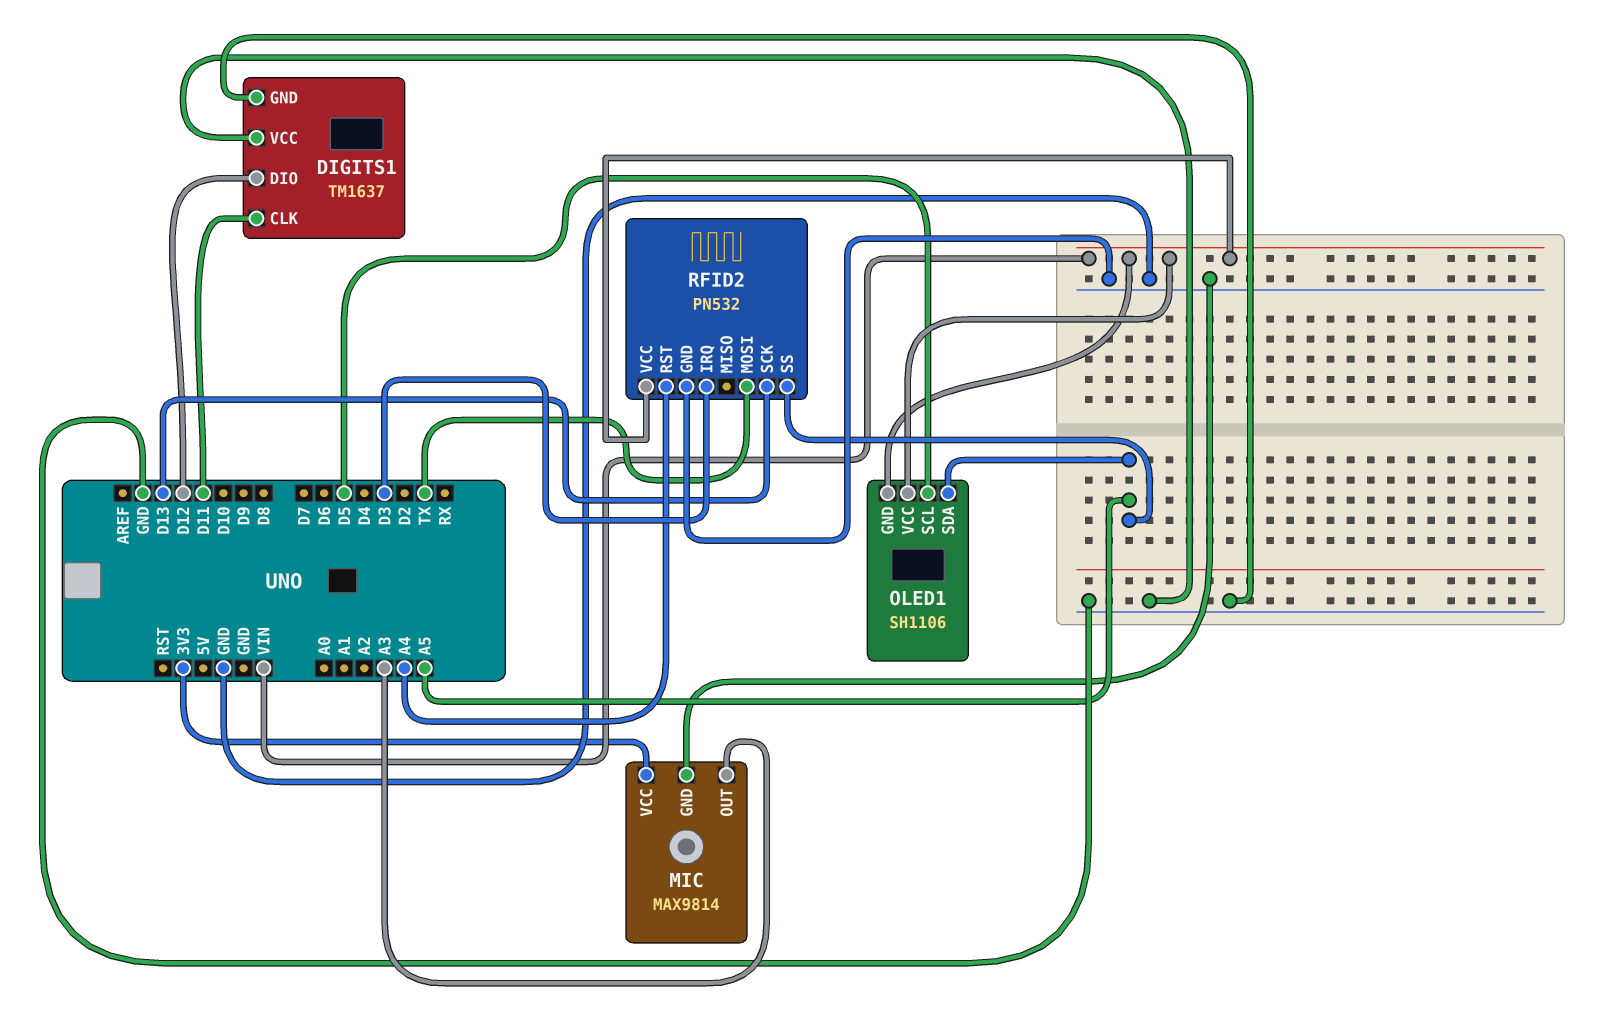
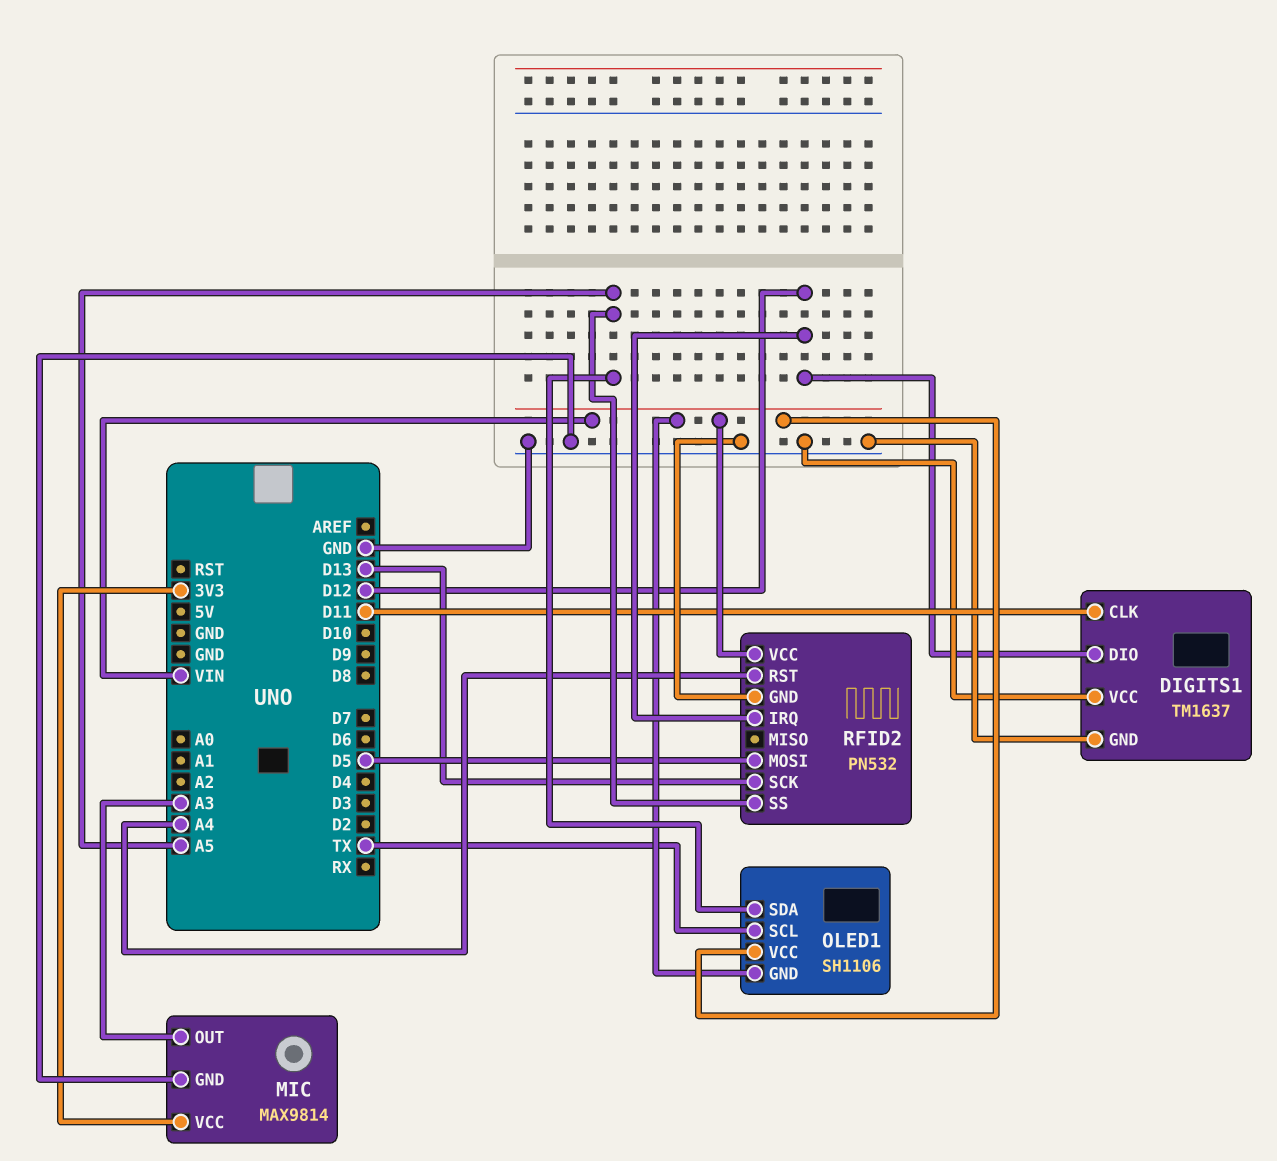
OLED1 pin SCL: D5 -> TX
RFID2 pin IRQ: D3 -> D12
RFID2 pin MOSI: TX -> D5

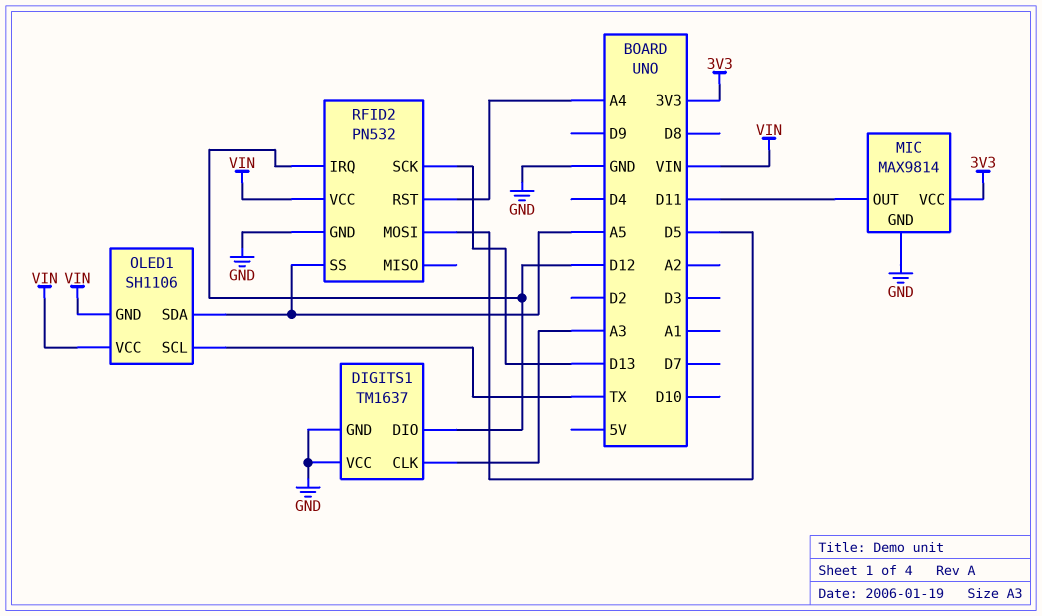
DIGITS1 pin CLK: D11 -> A3
MIC pin OUT: A3 -> D11

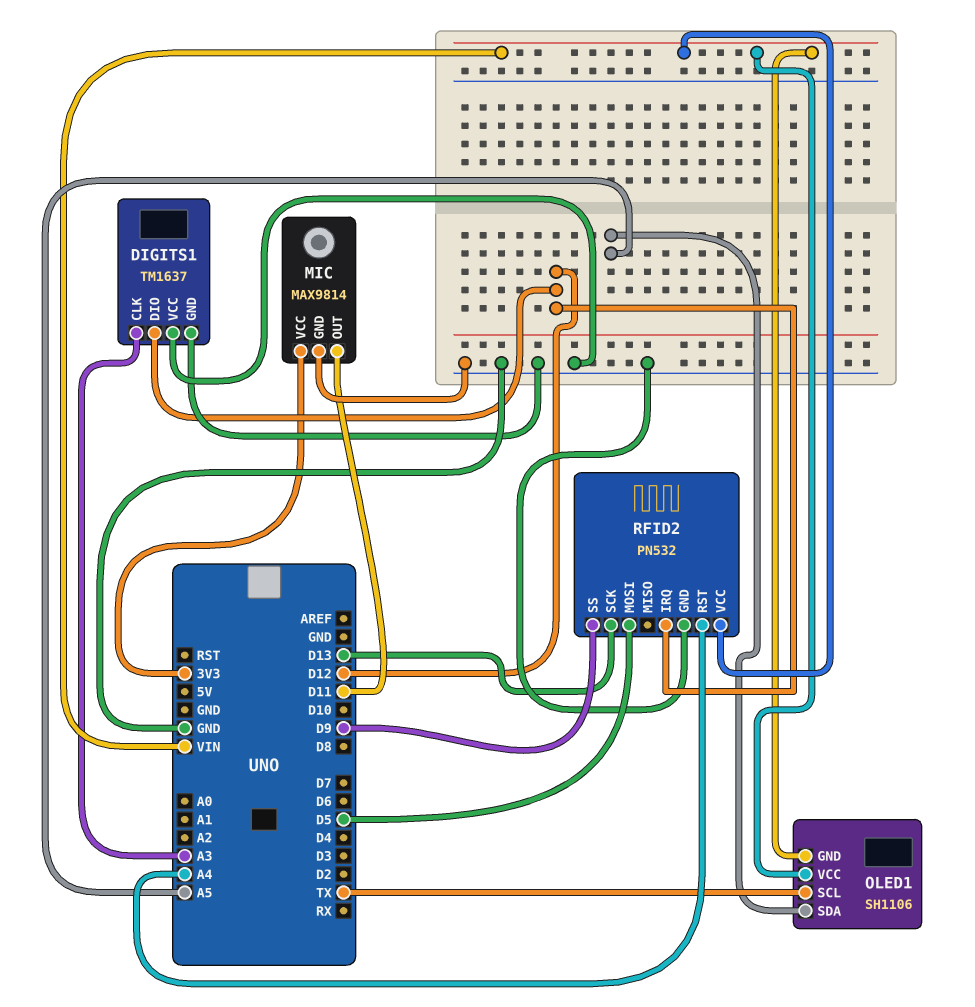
RFID2 pin SS: A5 -> D9

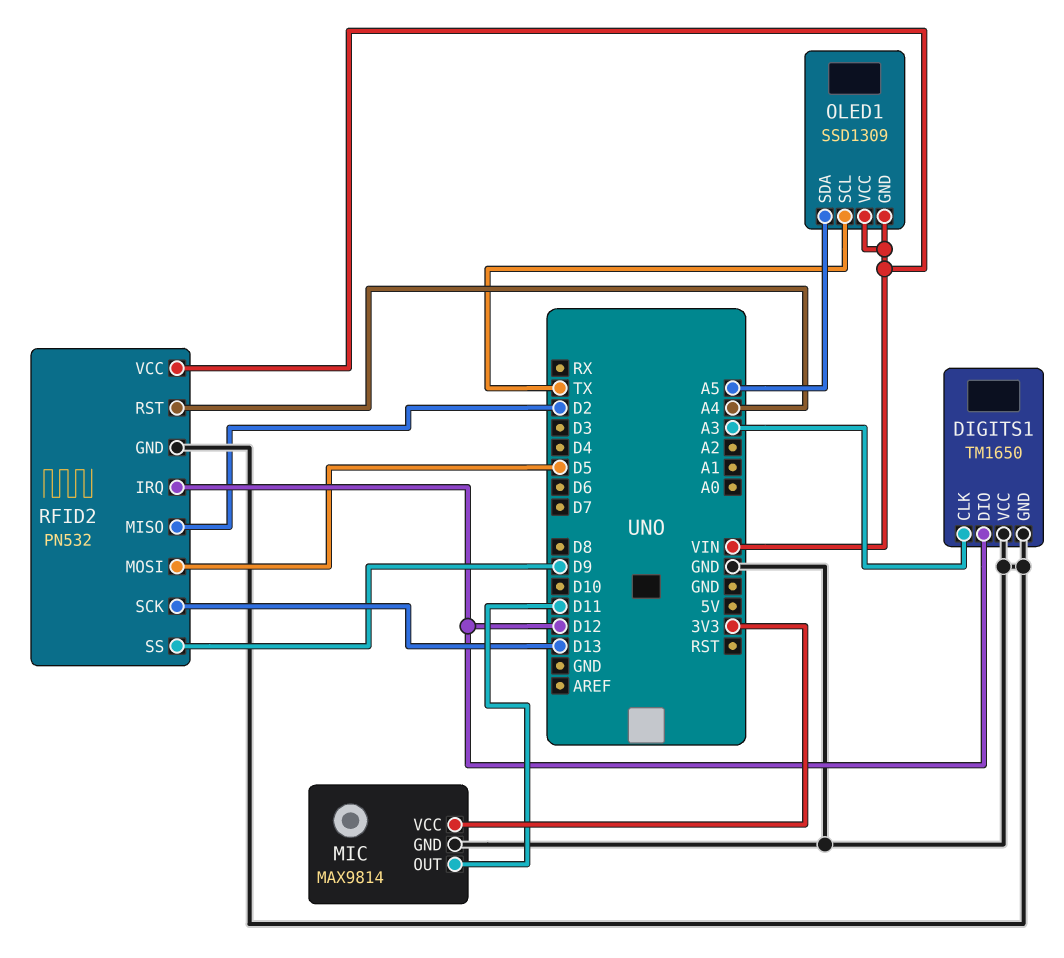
DIGITS1: TM1637 -> TM1650
OLED1: SH1106 -> SSD1309
RFID2 pin MISO: none -> D2

